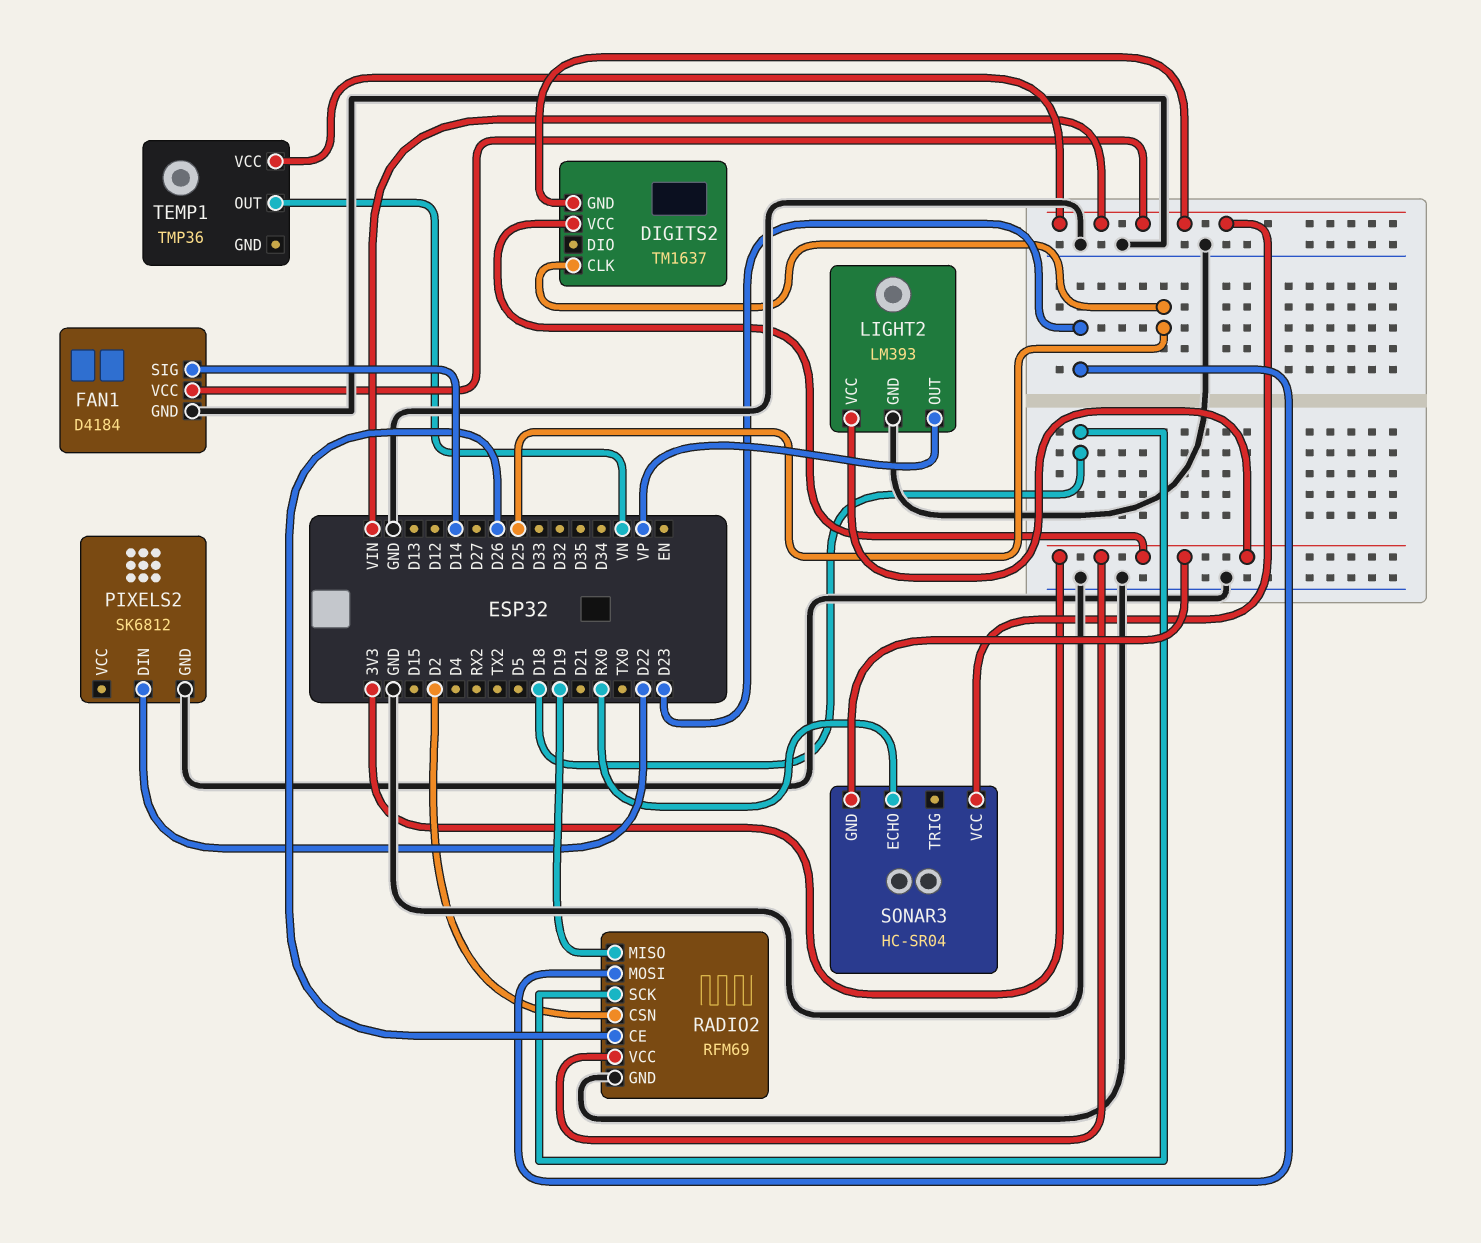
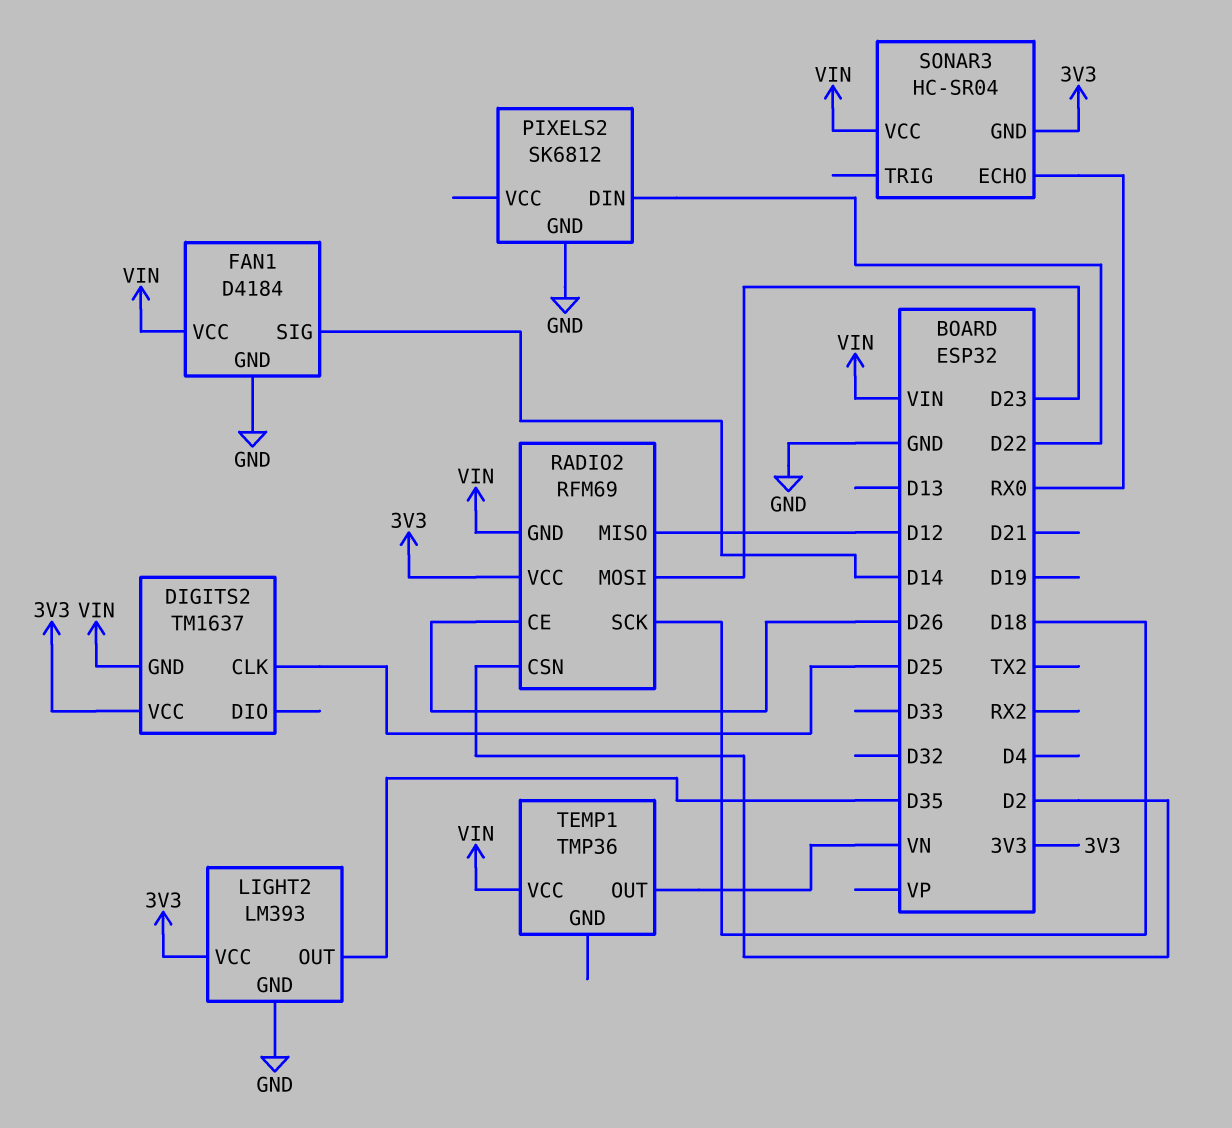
LIGHT2 pin OUT: VP -> D35
RADIO2 pin GND: GND -> VIN
RADIO2 pin MISO: D19 -> D12

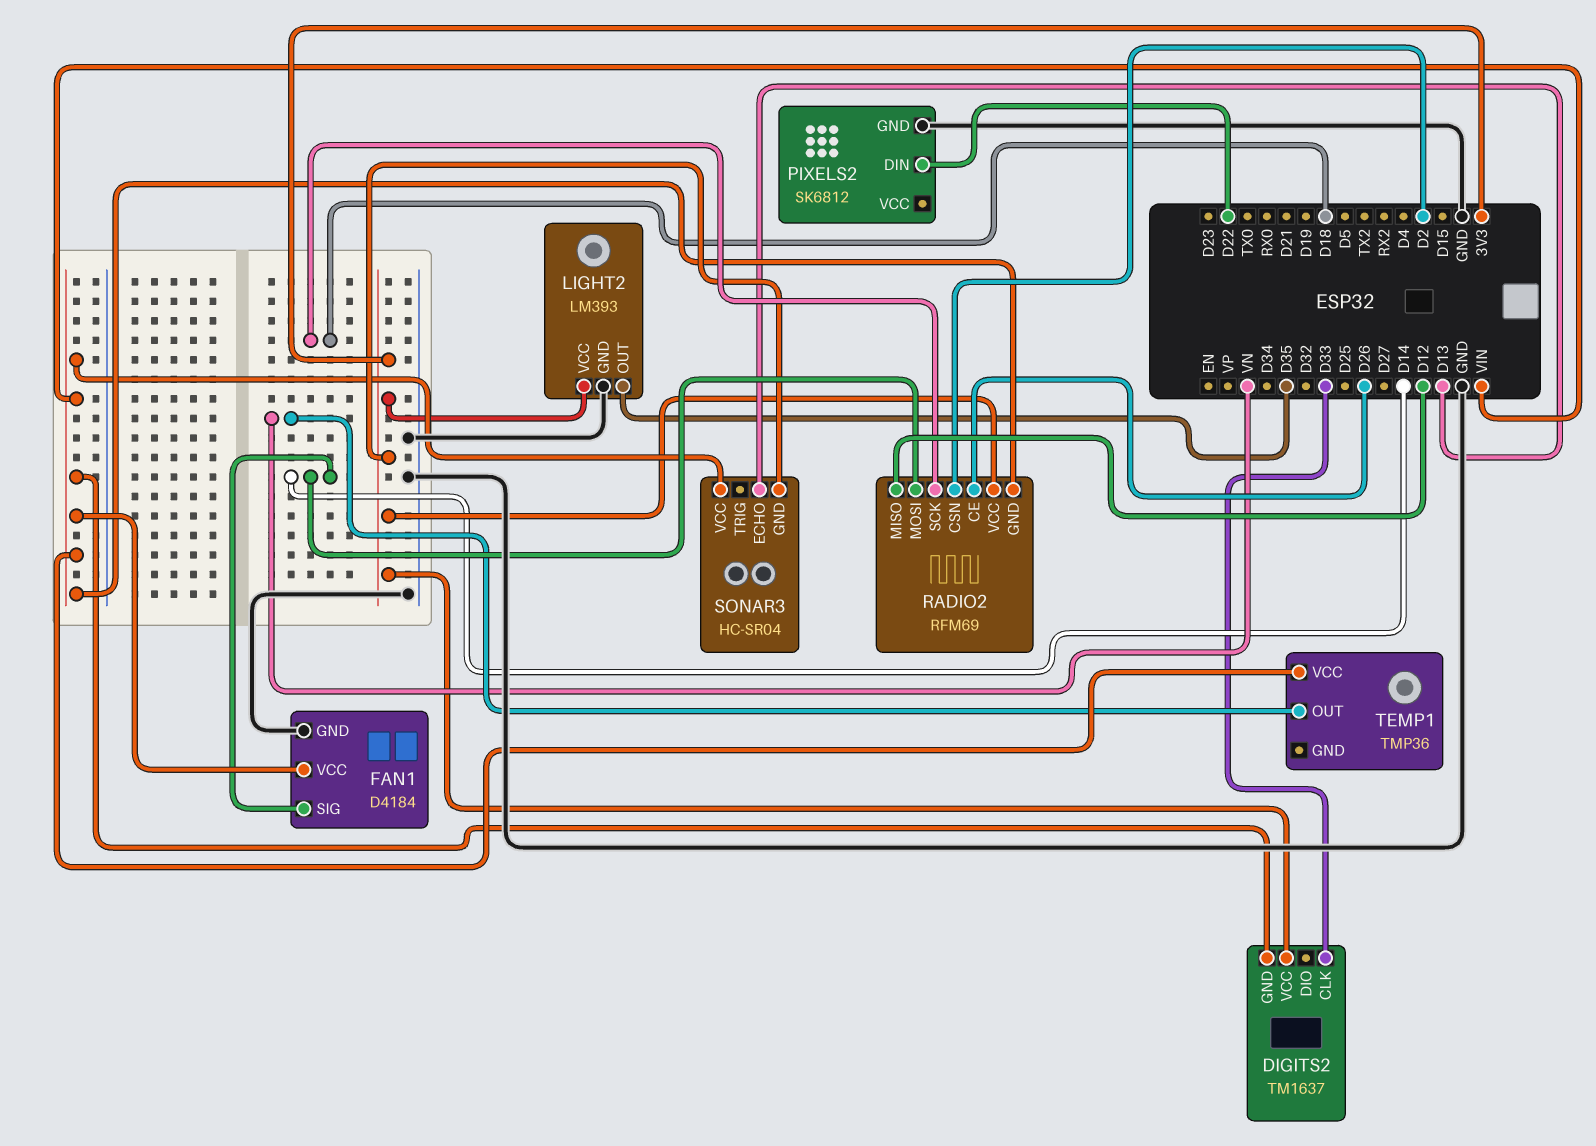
DIGITS2 pin CLK: D25 -> D33
RADIO2 pin MOSI: D23 -> D14
SONAR3 pin ECHO: RX0 -> D13

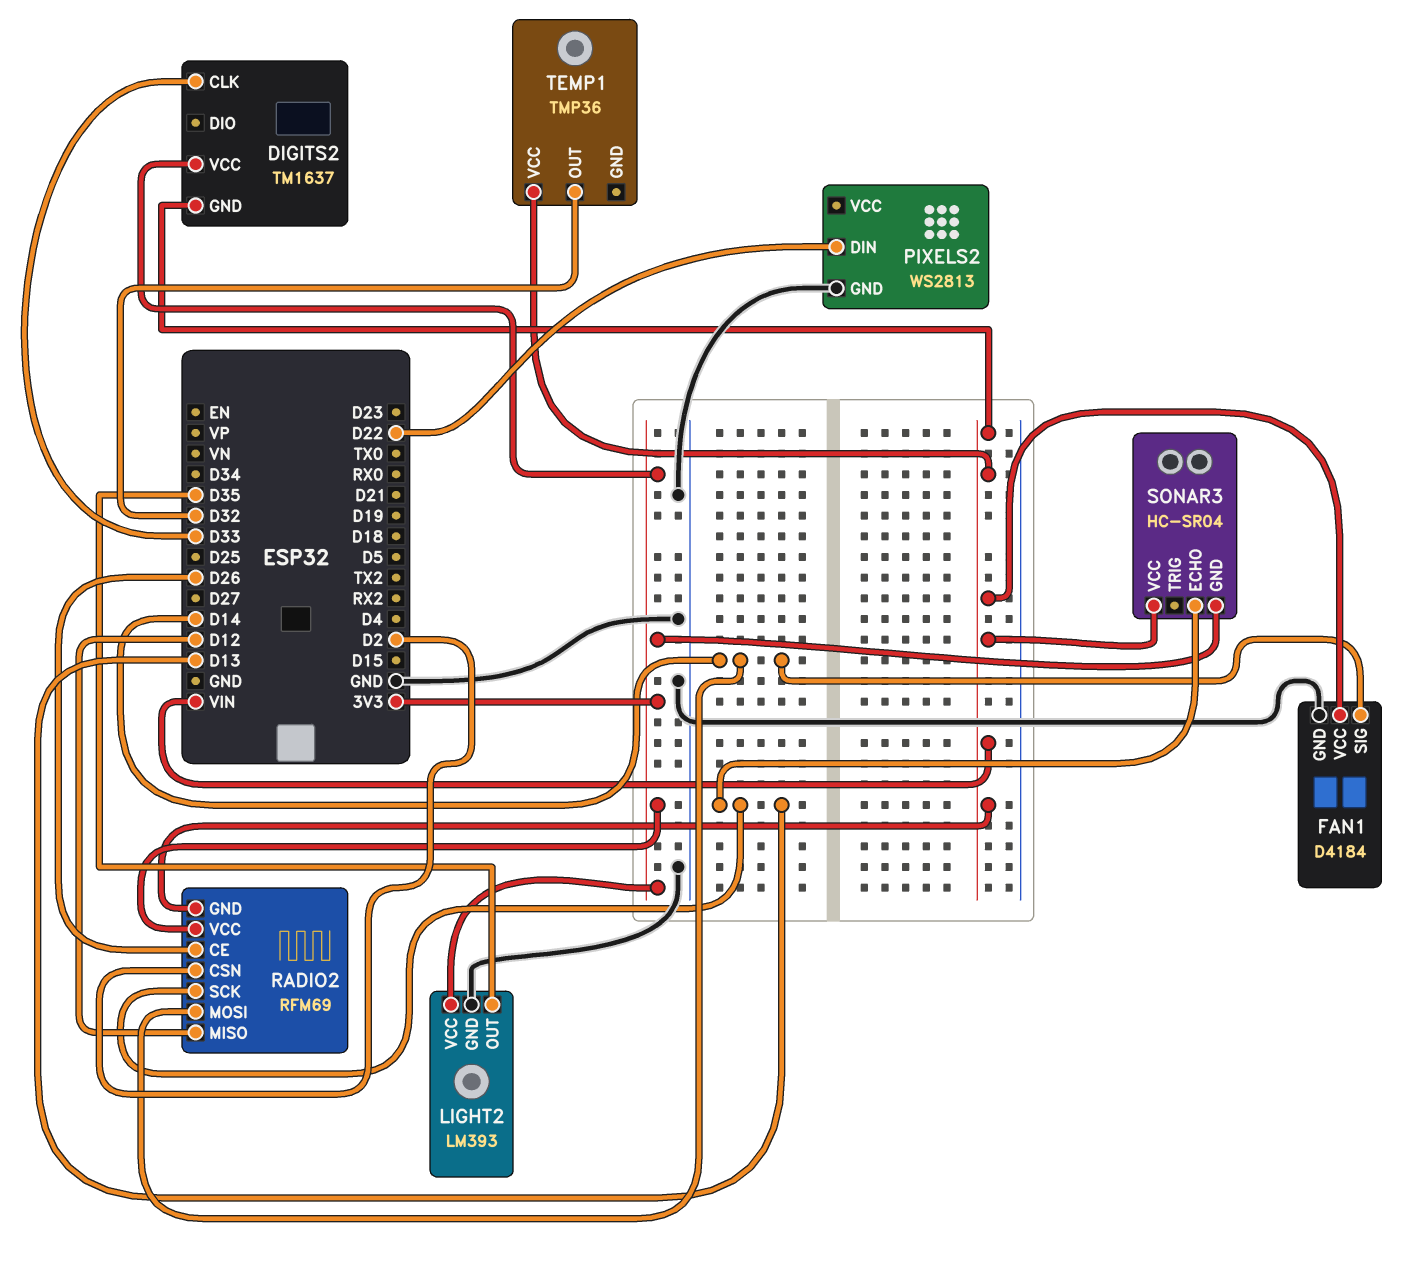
PIXELS2: SK6812 -> WS2813
RADIO2 pin SCK: D18 -> D13
TEMP1 pin OUT: VN -> D32

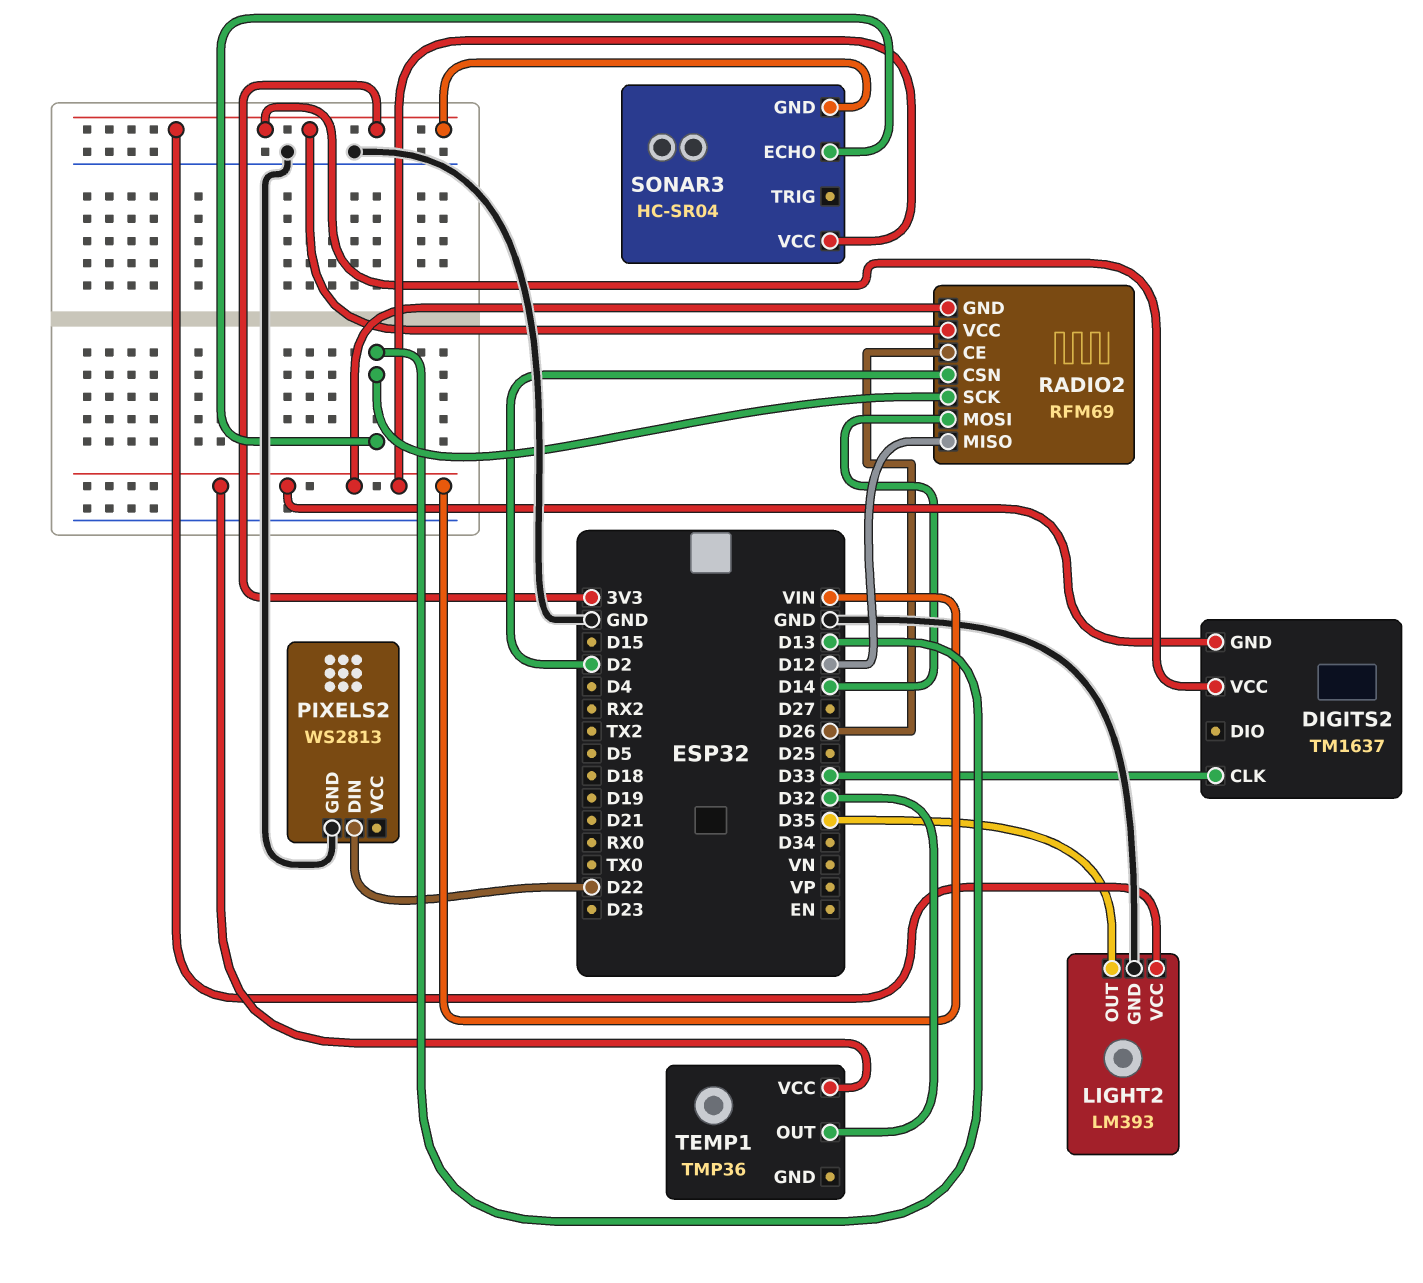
FAN1: D4184 -> none
FAN1 pin GND: GND -> none
FAN1 pin SIG: D14 -> none
FAN1 pin VCC: VIN -> none

